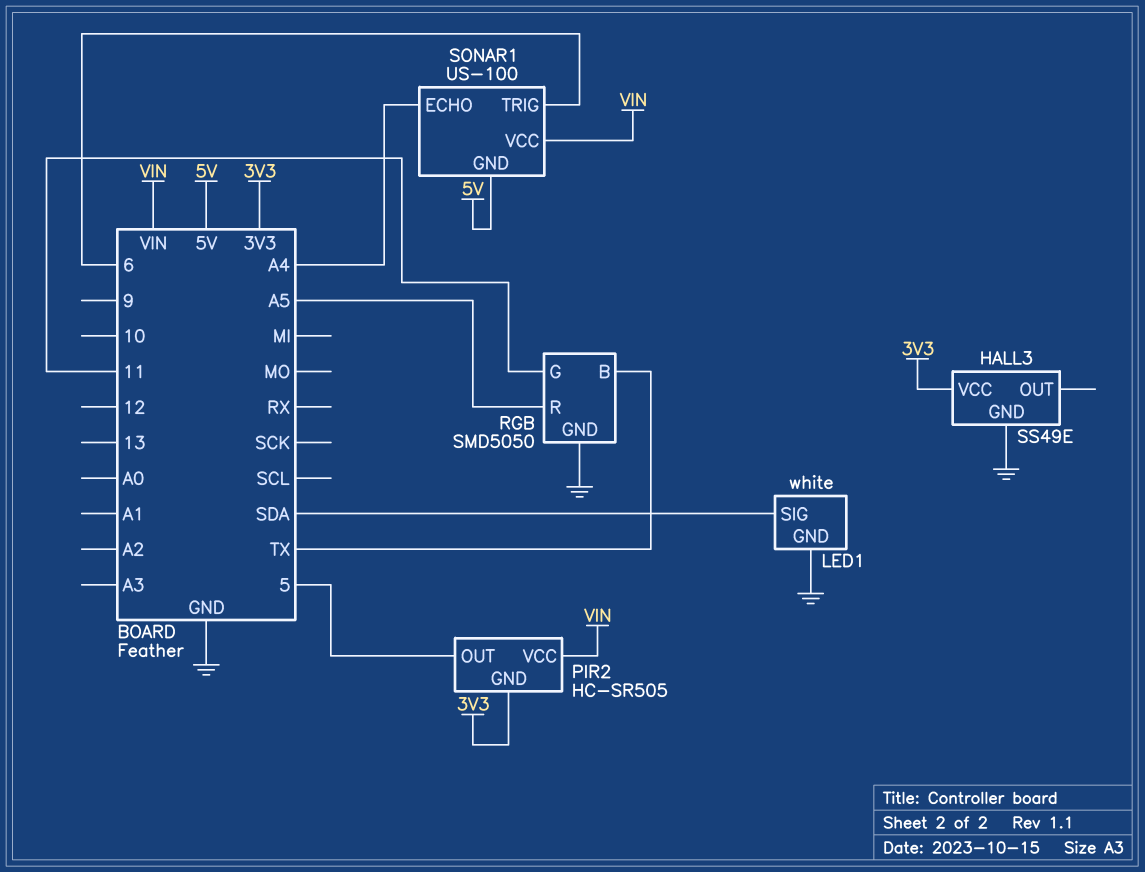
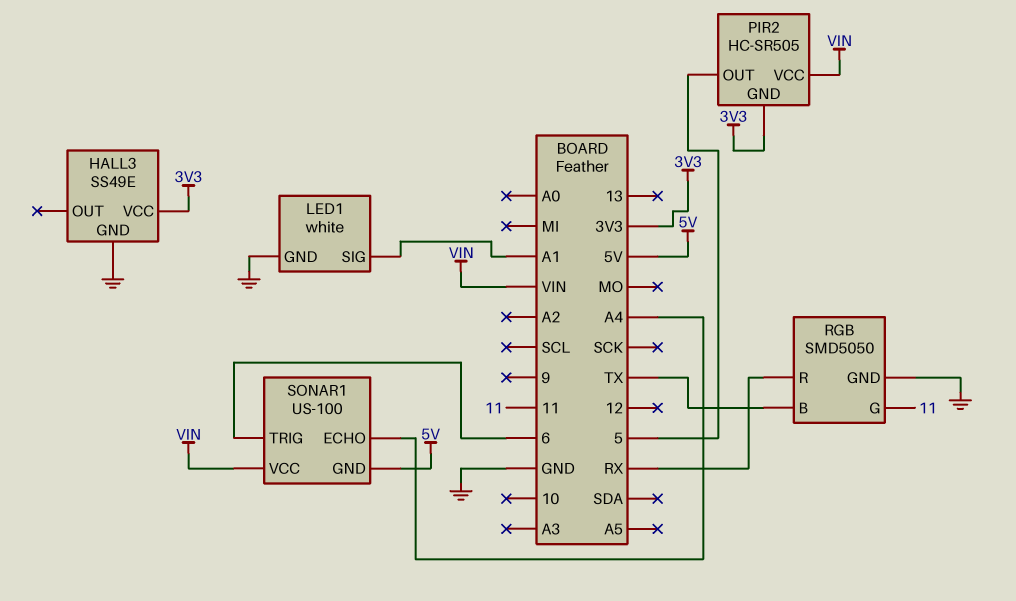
LED1 pin SIG: SDA -> A1
RGB pin R: A5 -> RX

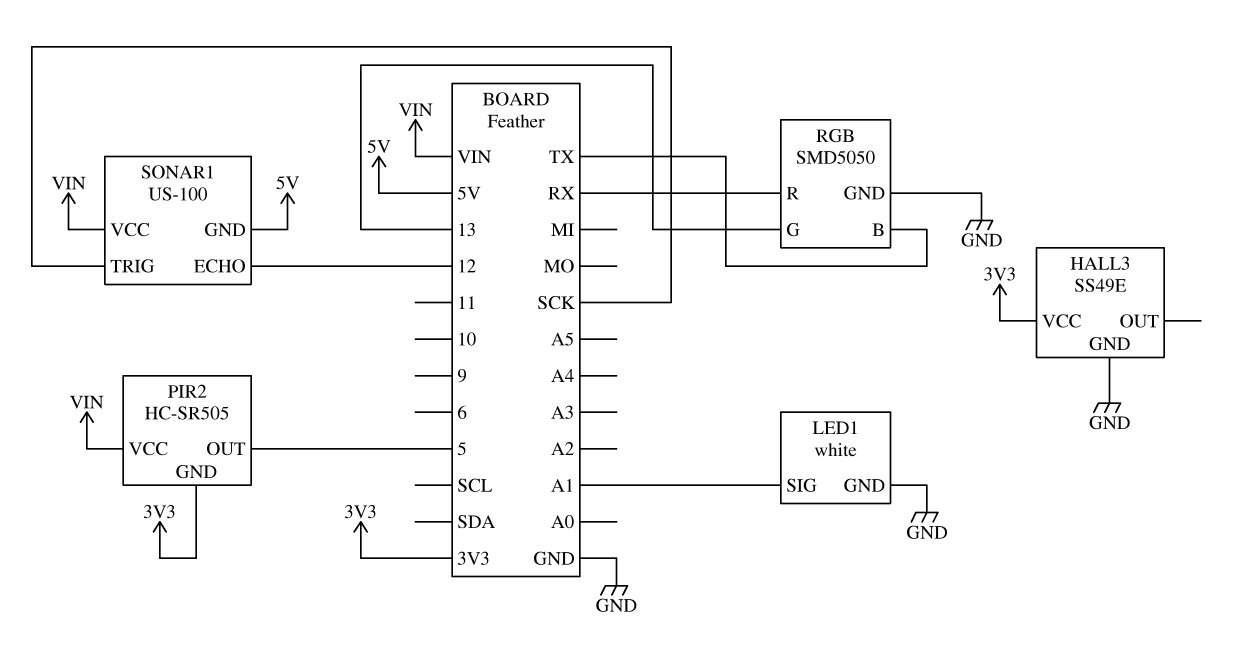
RGB pin G: 11 -> 13
SONAR1 pin ECHO: A4 -> 12
SONAR1 pin TRIG: 6 -> SCK

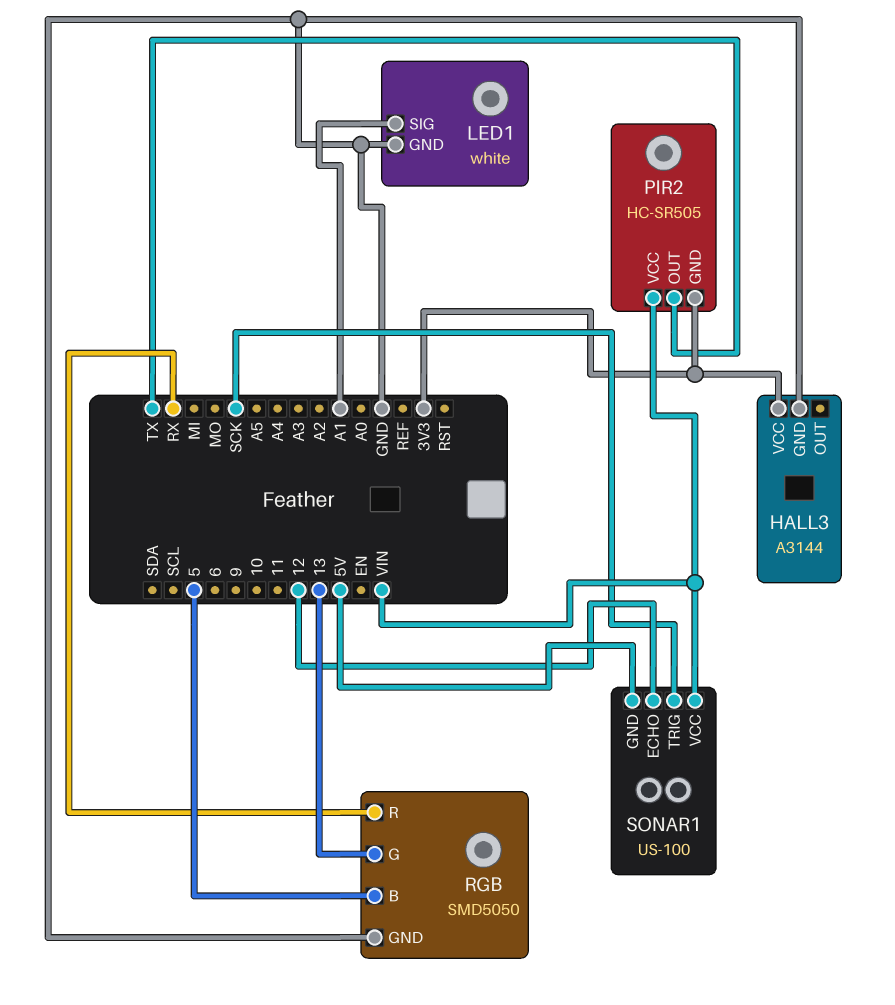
HALL3: SS49E -> A3144
PIR2 pin OUT: 5 -> TX
RGB pin B: TX -> 5

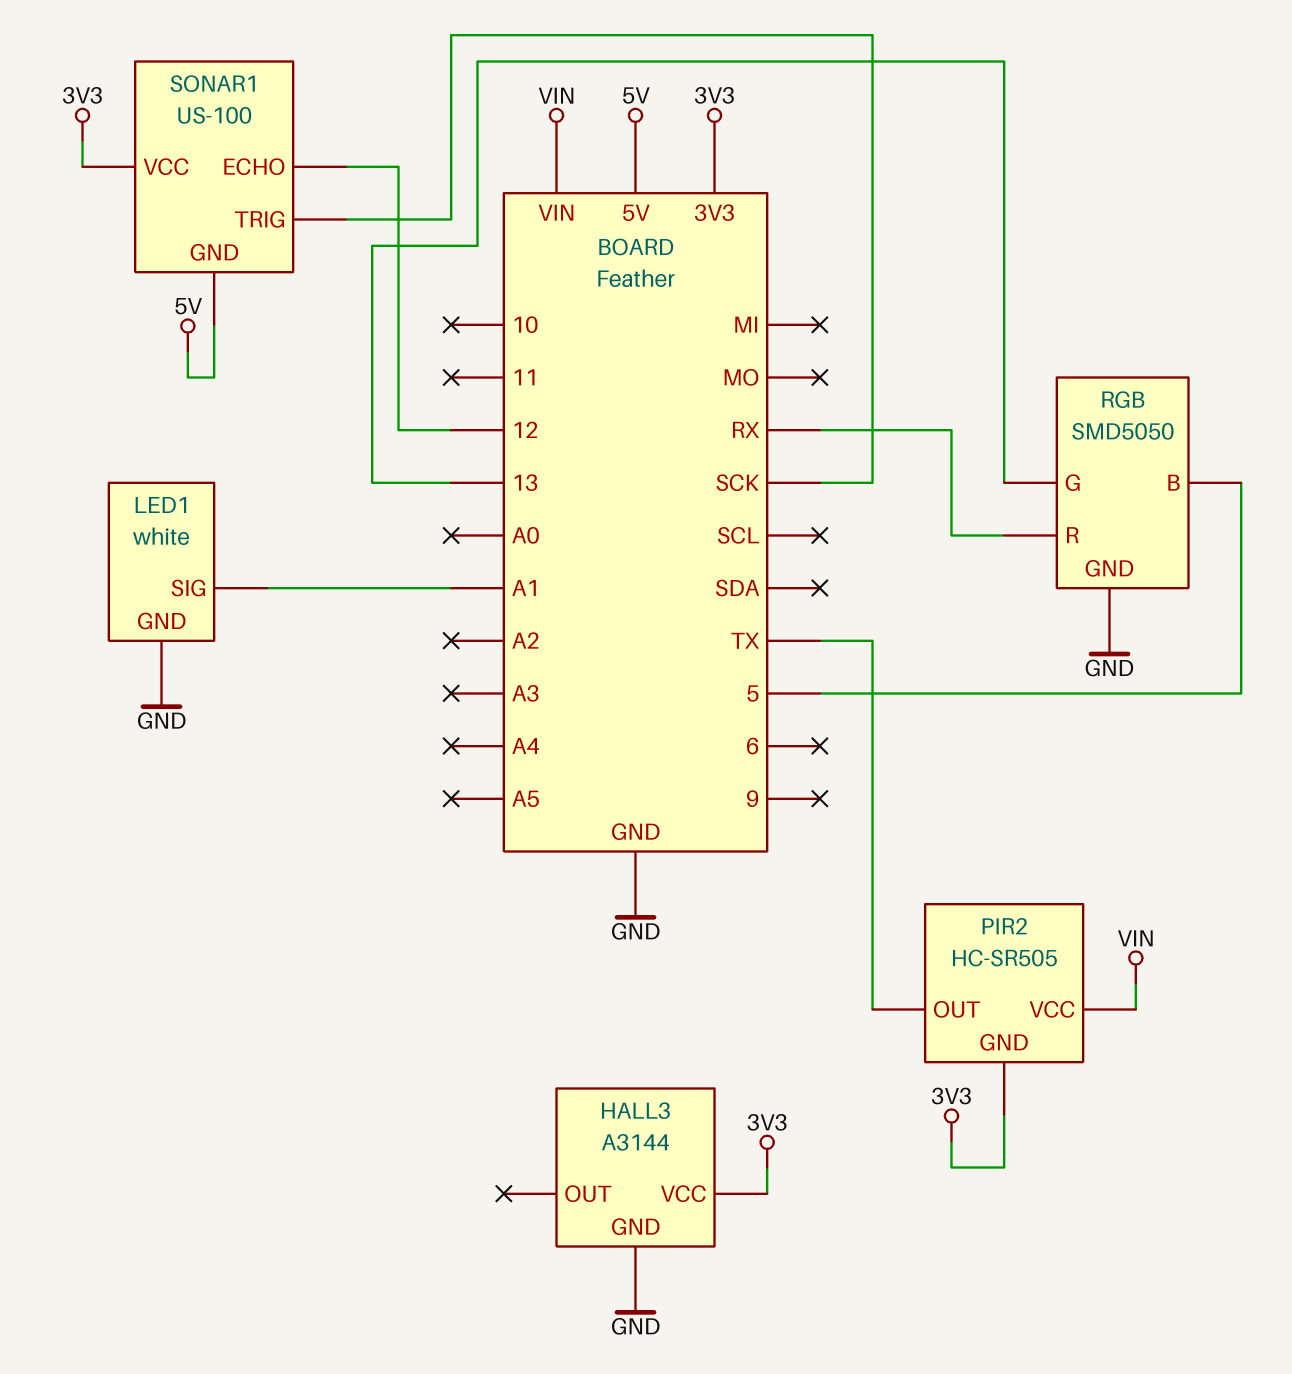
SONAR1 pin VCC: VIN -> 3V3

